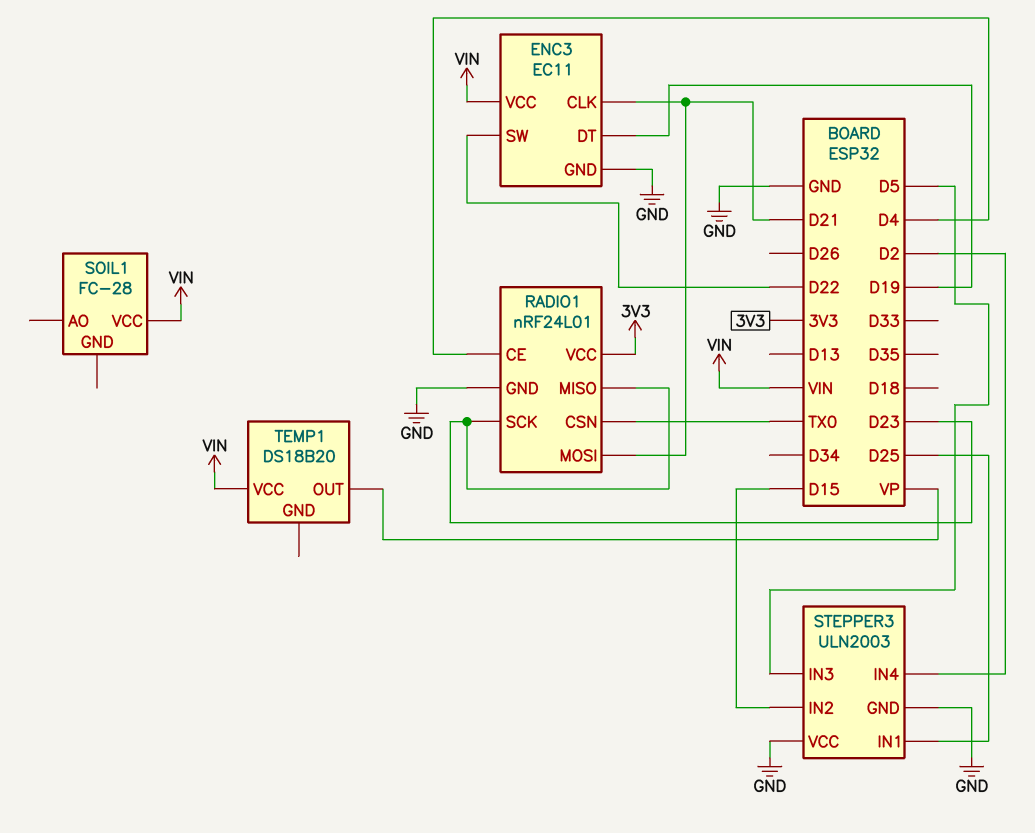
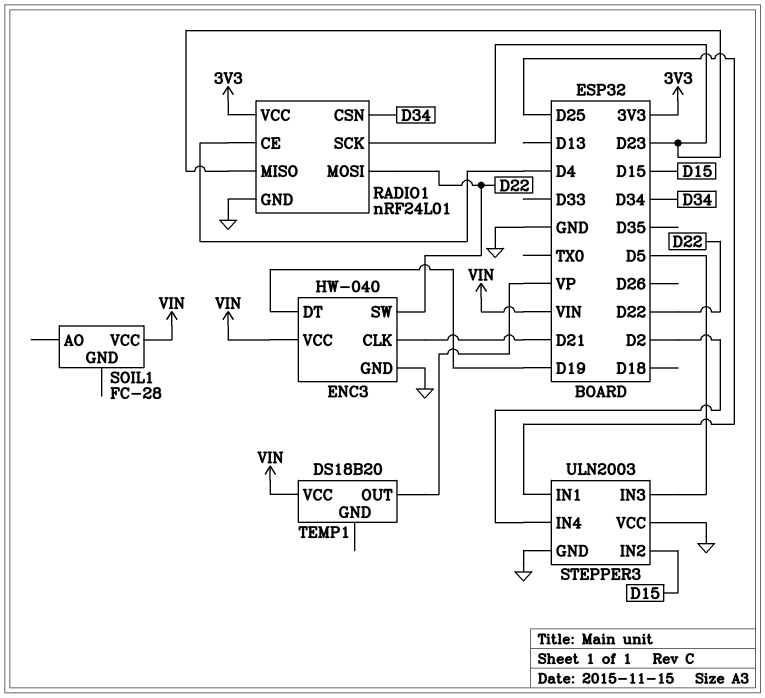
ENC3: EC11 -> HW-040
RADIO1 pin CSN: TX0 -> D34
RADIO1 pin MOSI: D21 -> D22

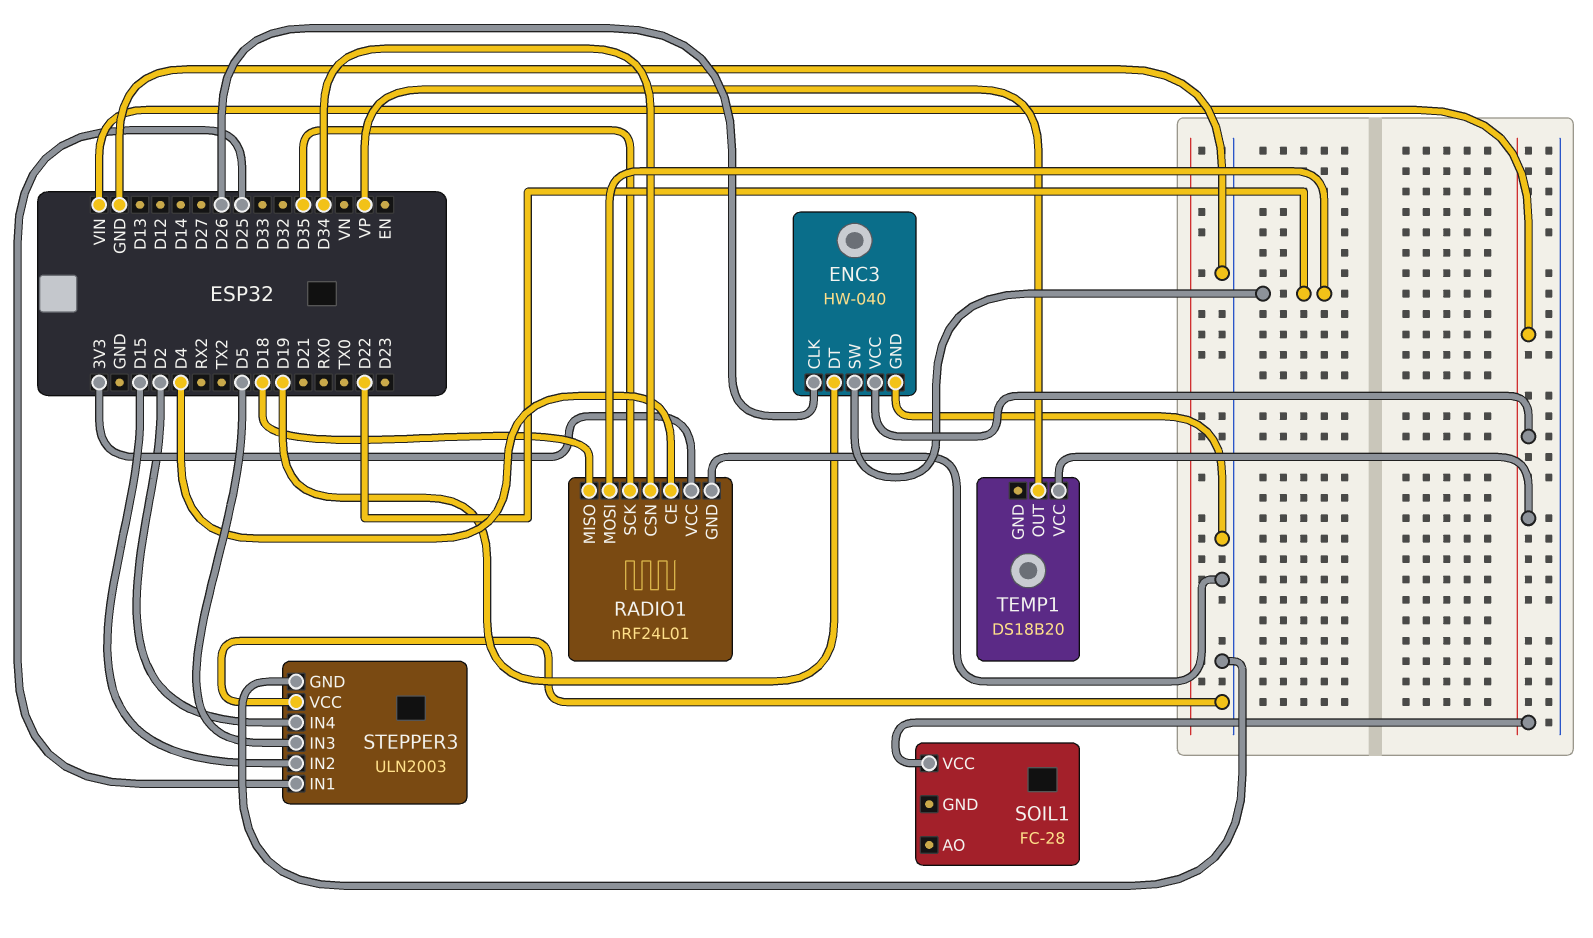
ENC3 pin CLK: D21 -> D26
RADIO1 pin MISO: D23 -> D18
RADIO1 pin SCK: D23 -> D35

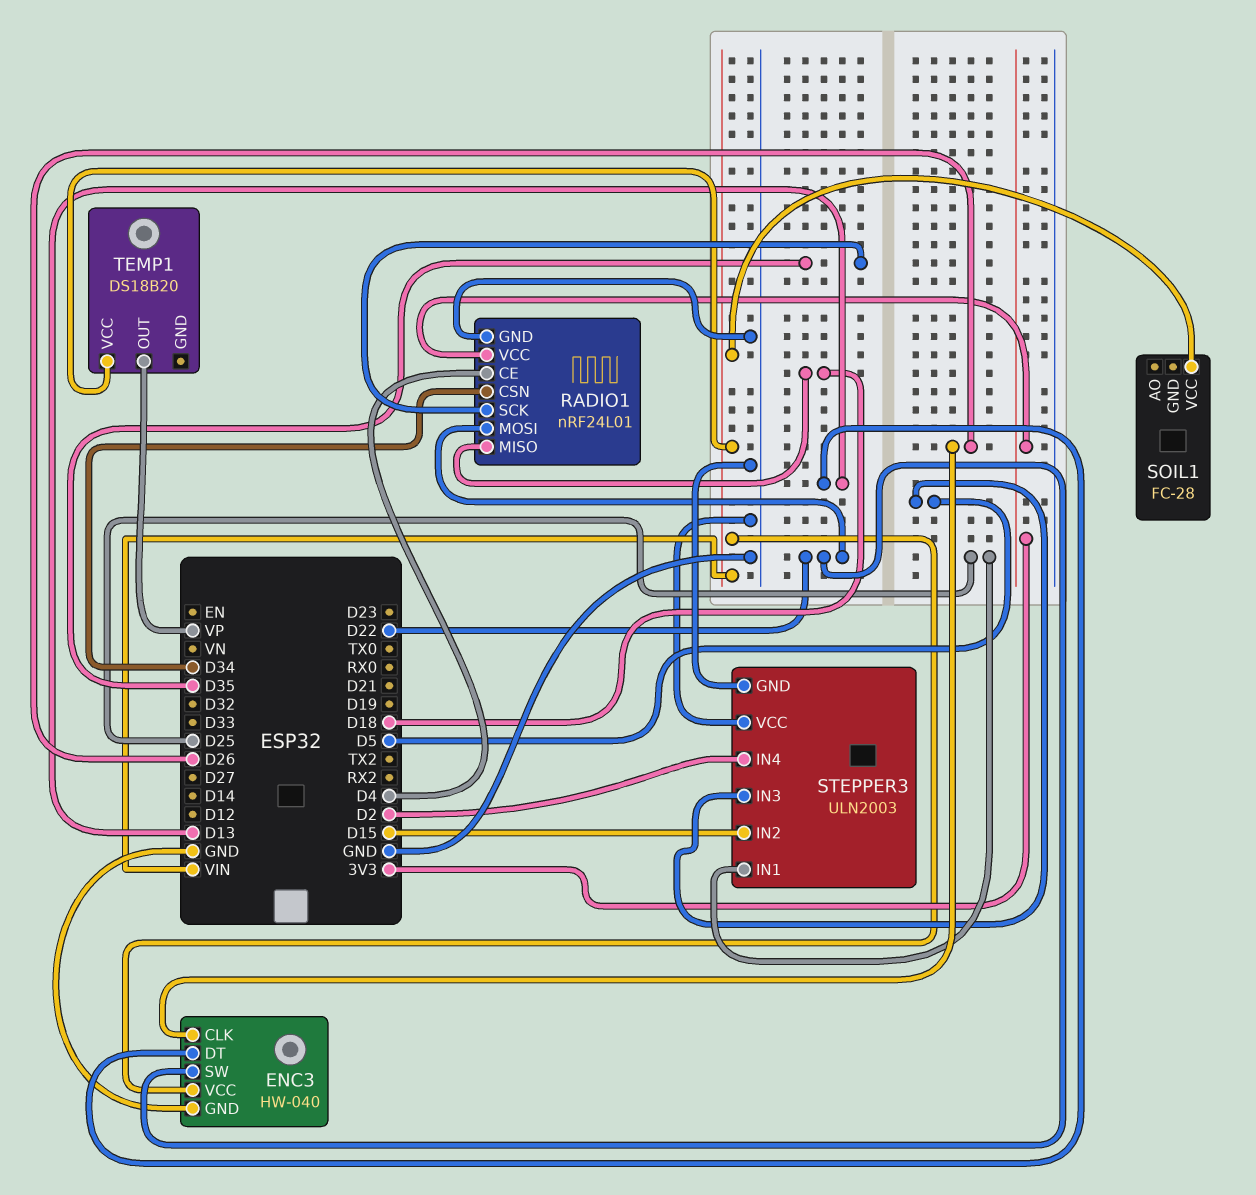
ENC3 pin DT: D19 -> D13

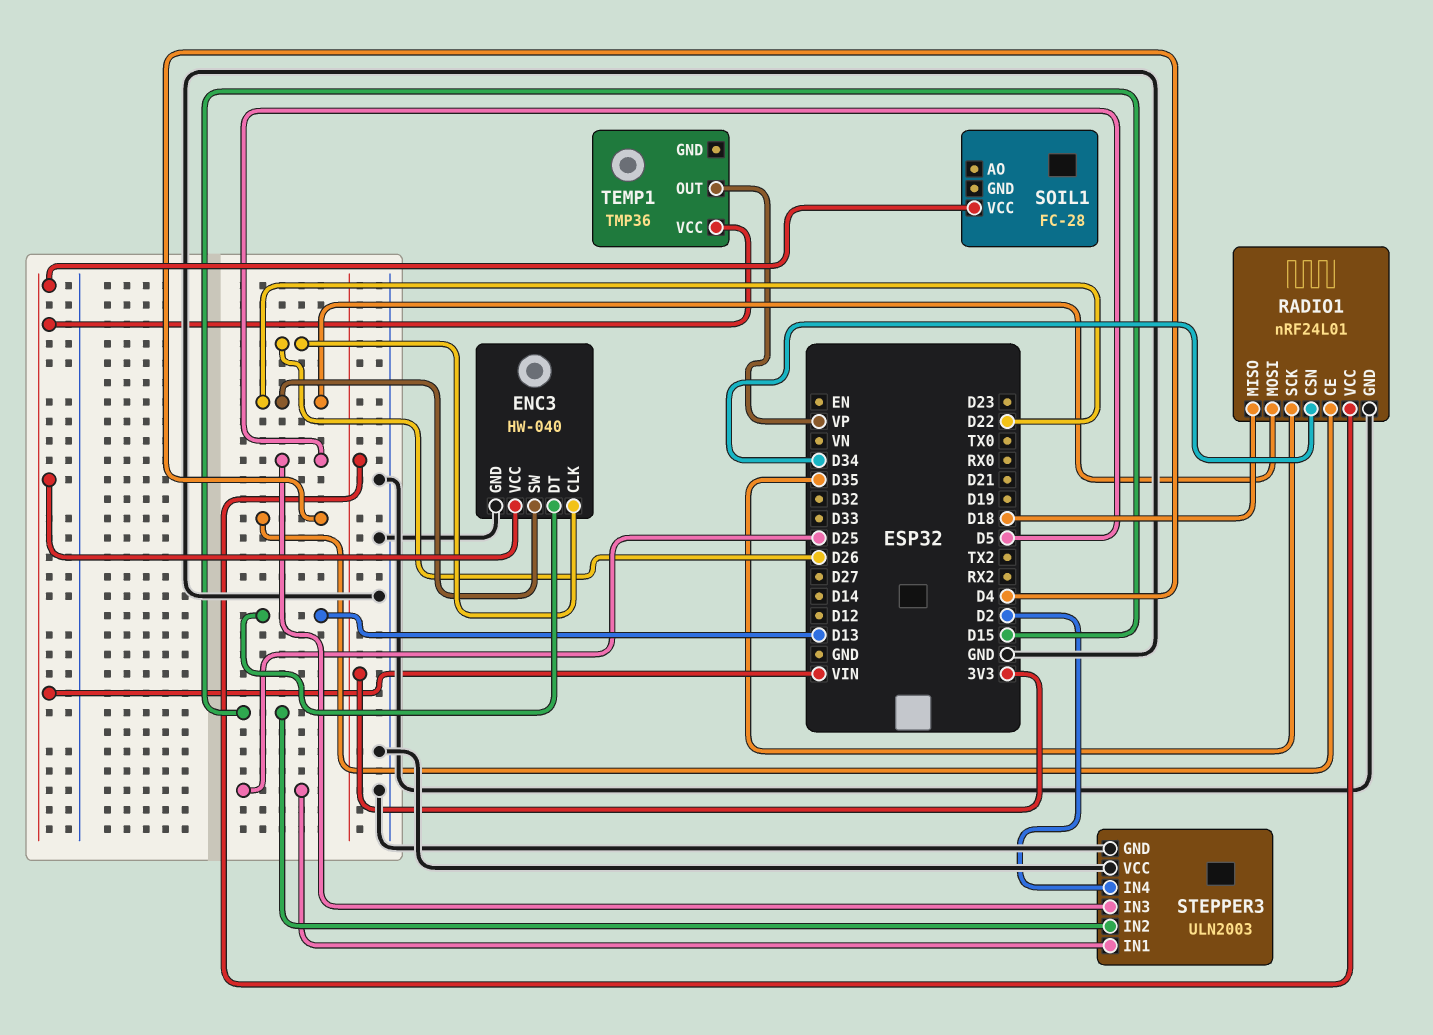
TEMP1: DS18B20 -> TMP36

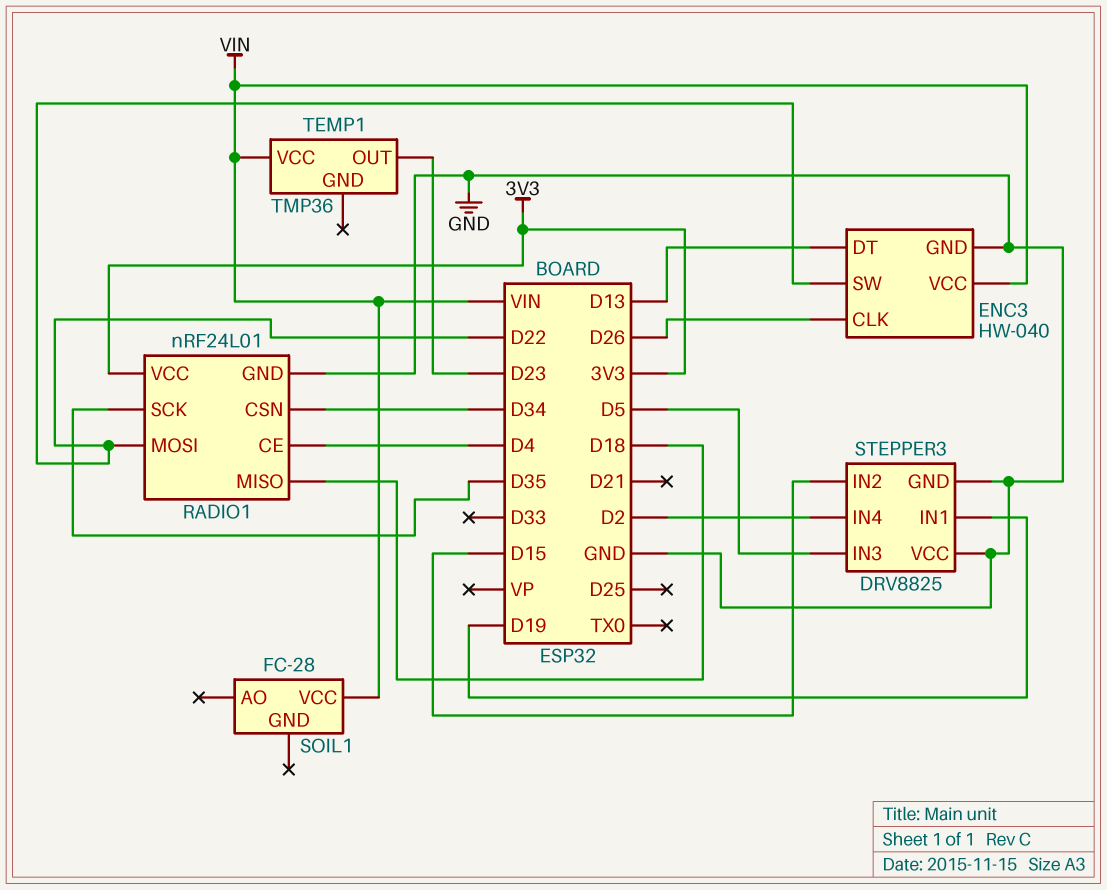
STEPPER3: ULN2003 -> DRV8825
STEPPER3 pin IN1: D25 -> D19
TEMP1 pin OUT: VP -> D23

